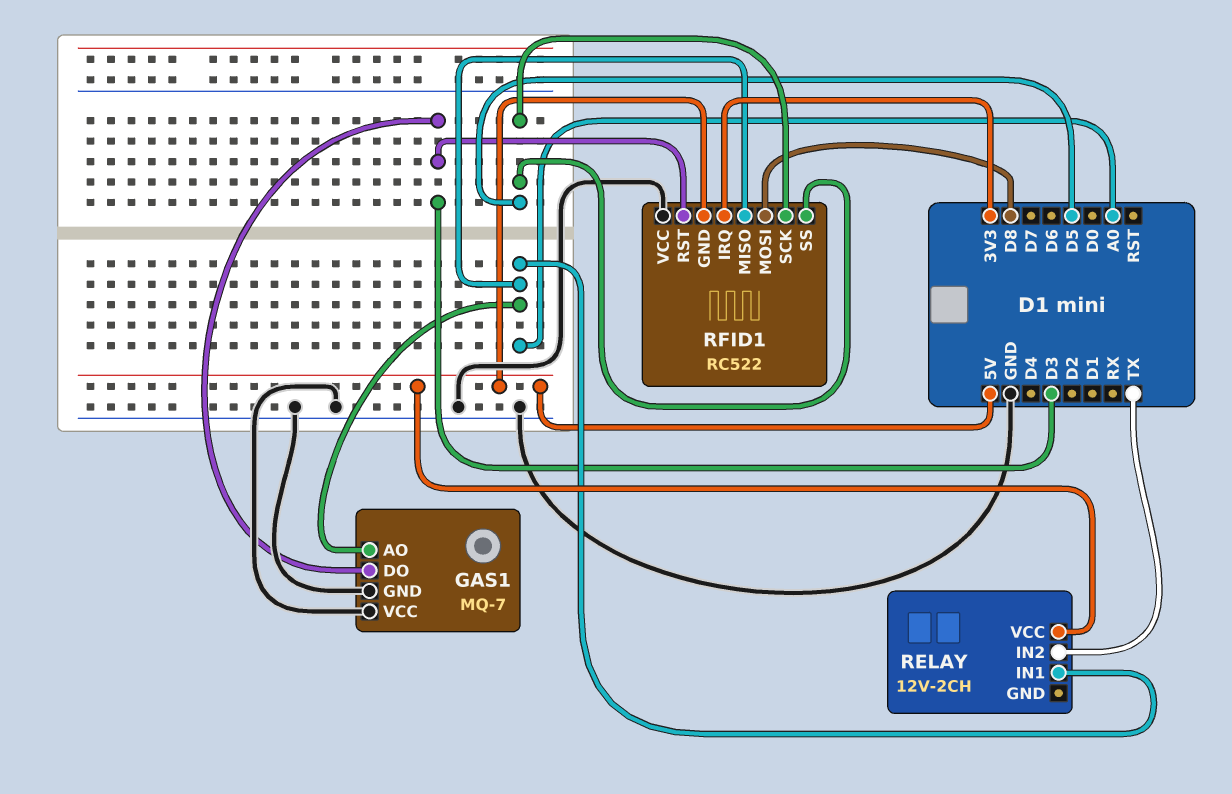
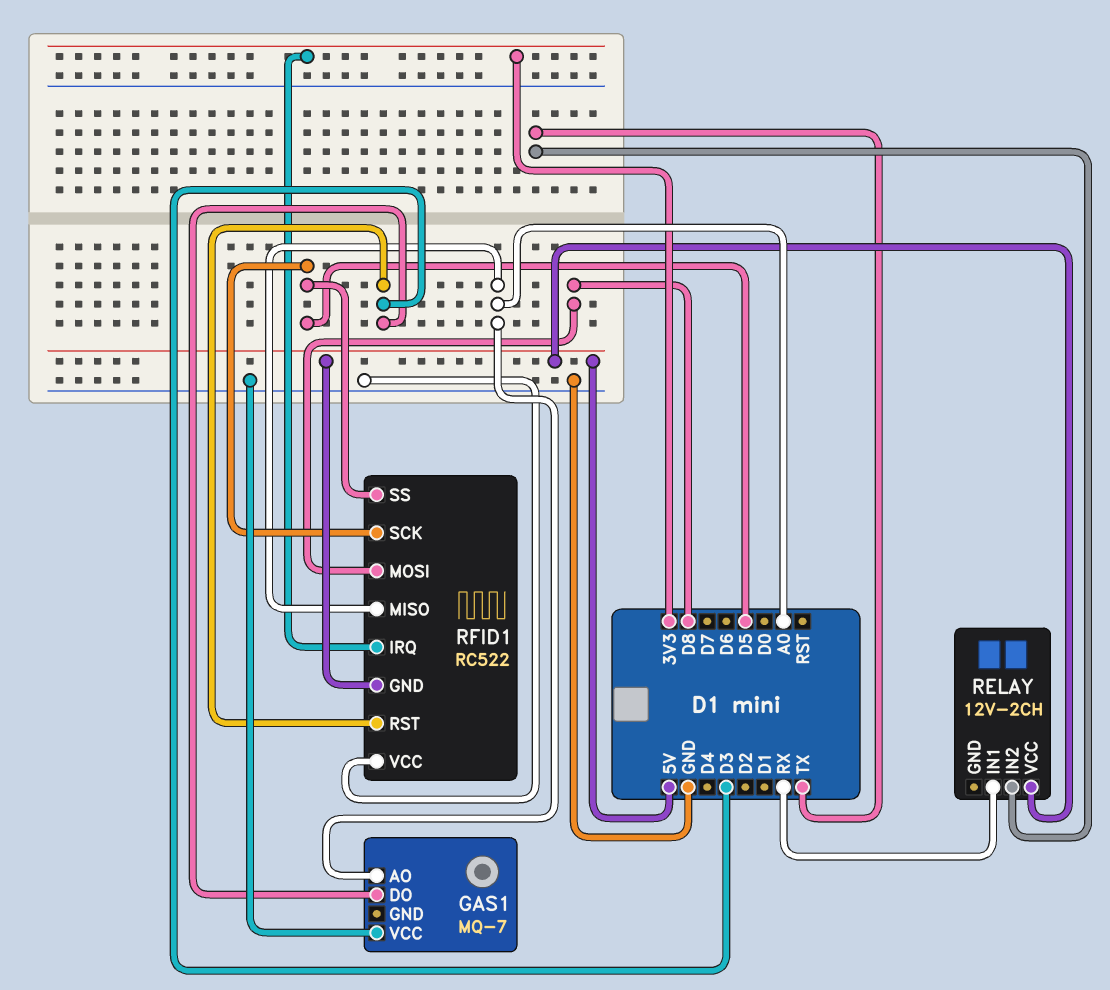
GAS1 pin GND: GND -> none
RELAY pin IN1: A0 -> RX

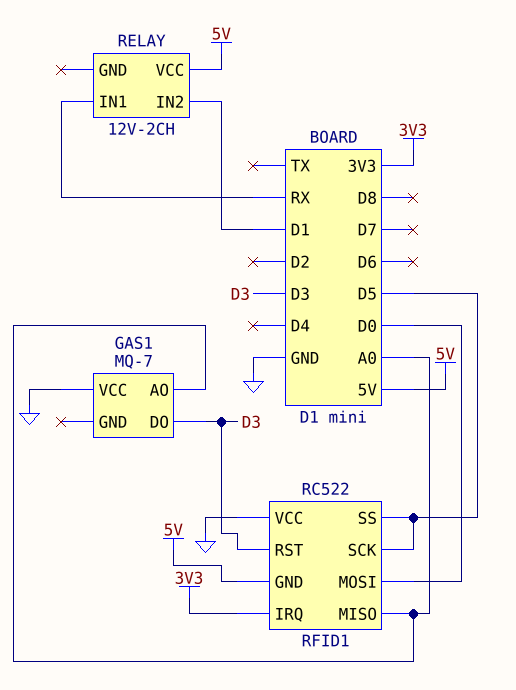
RELAY pin IN2: TX -> D1
RFID1 pin MOSI: D8 -> D0

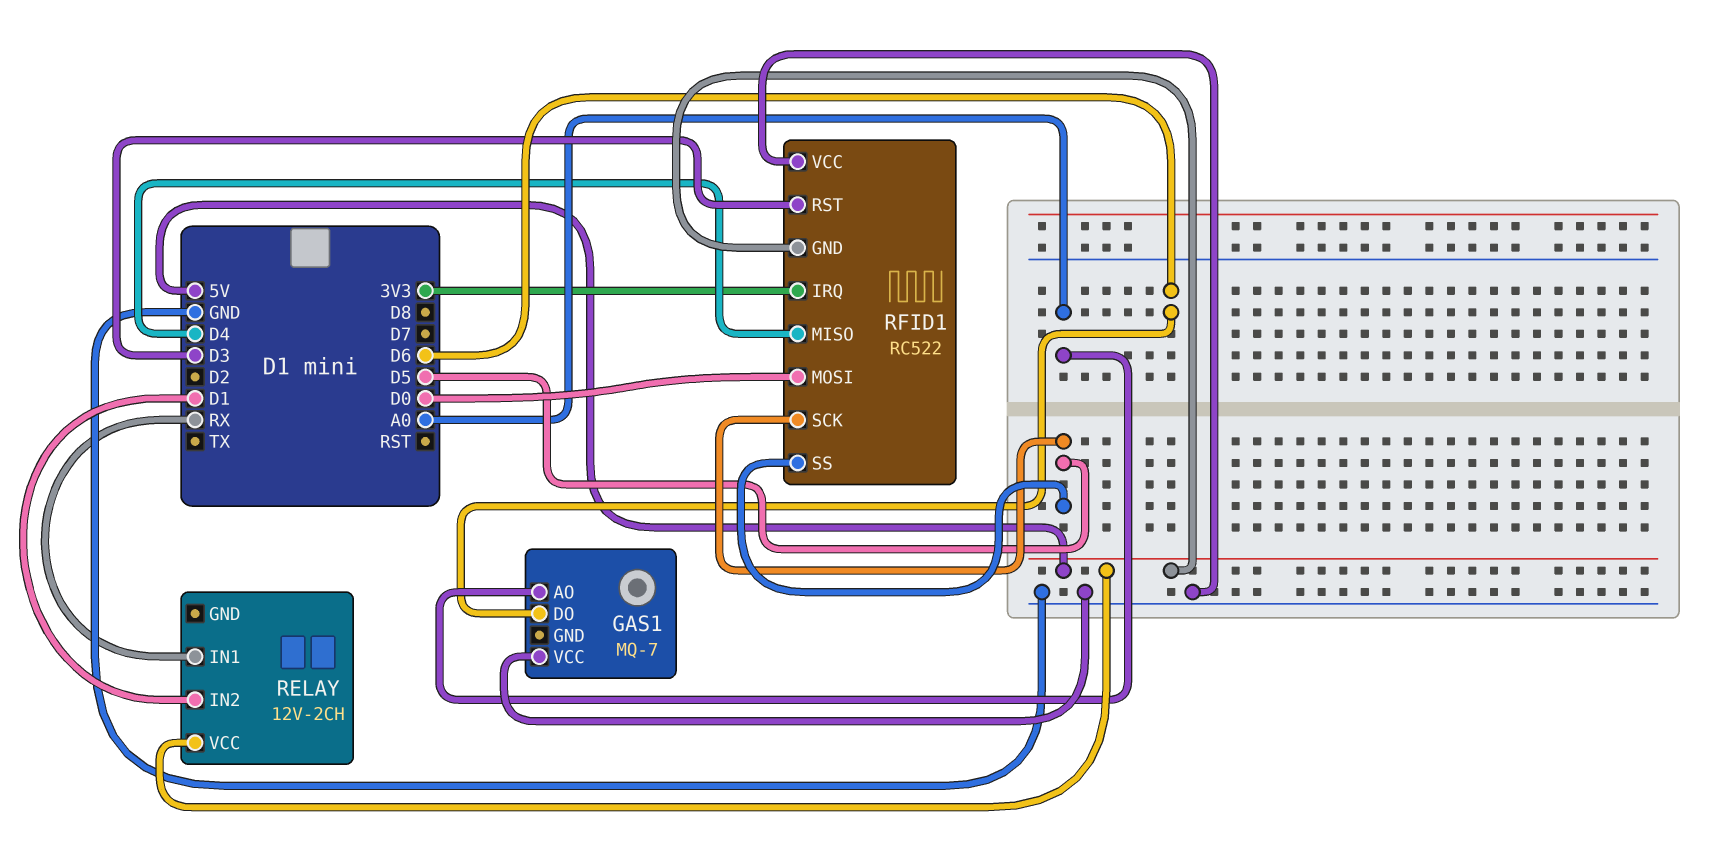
GAS1 pin DO: D3 -> D6
RFID1 pin MISO: A0 -> D4

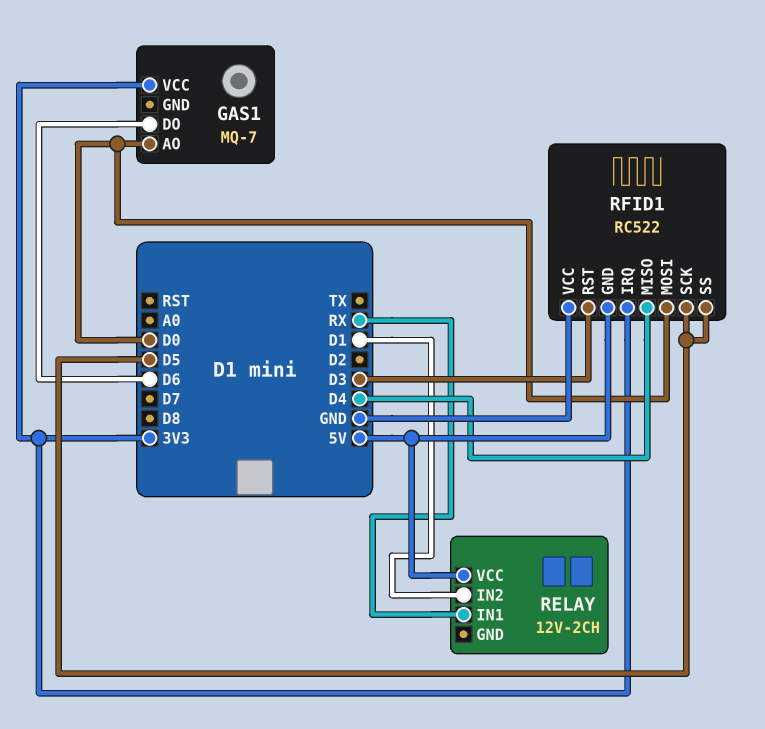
GAS1 pin AO: A0 -> D0
GAS1 pin VCC: GND -> 3V3

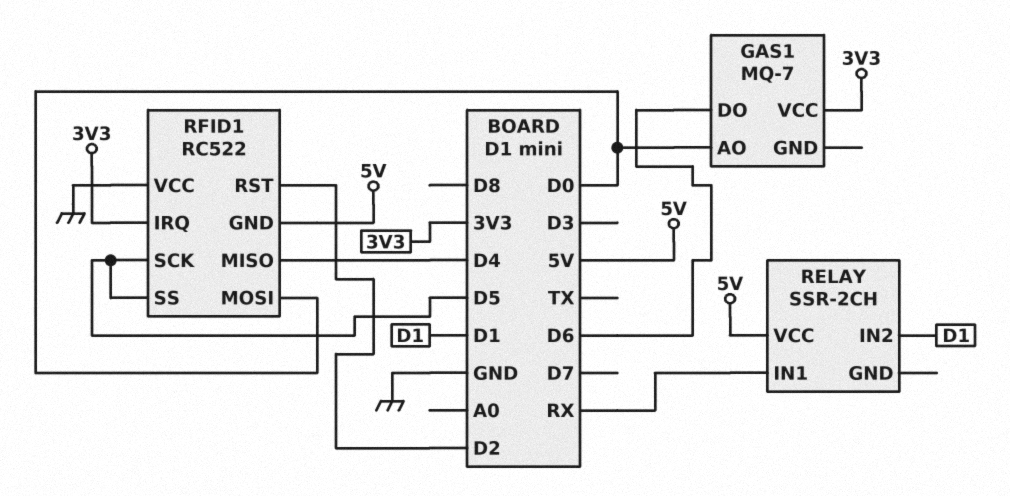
RELAY: 12V-2CH -> SSR-2CH
RFID1 pin RST: D3 -> D2

